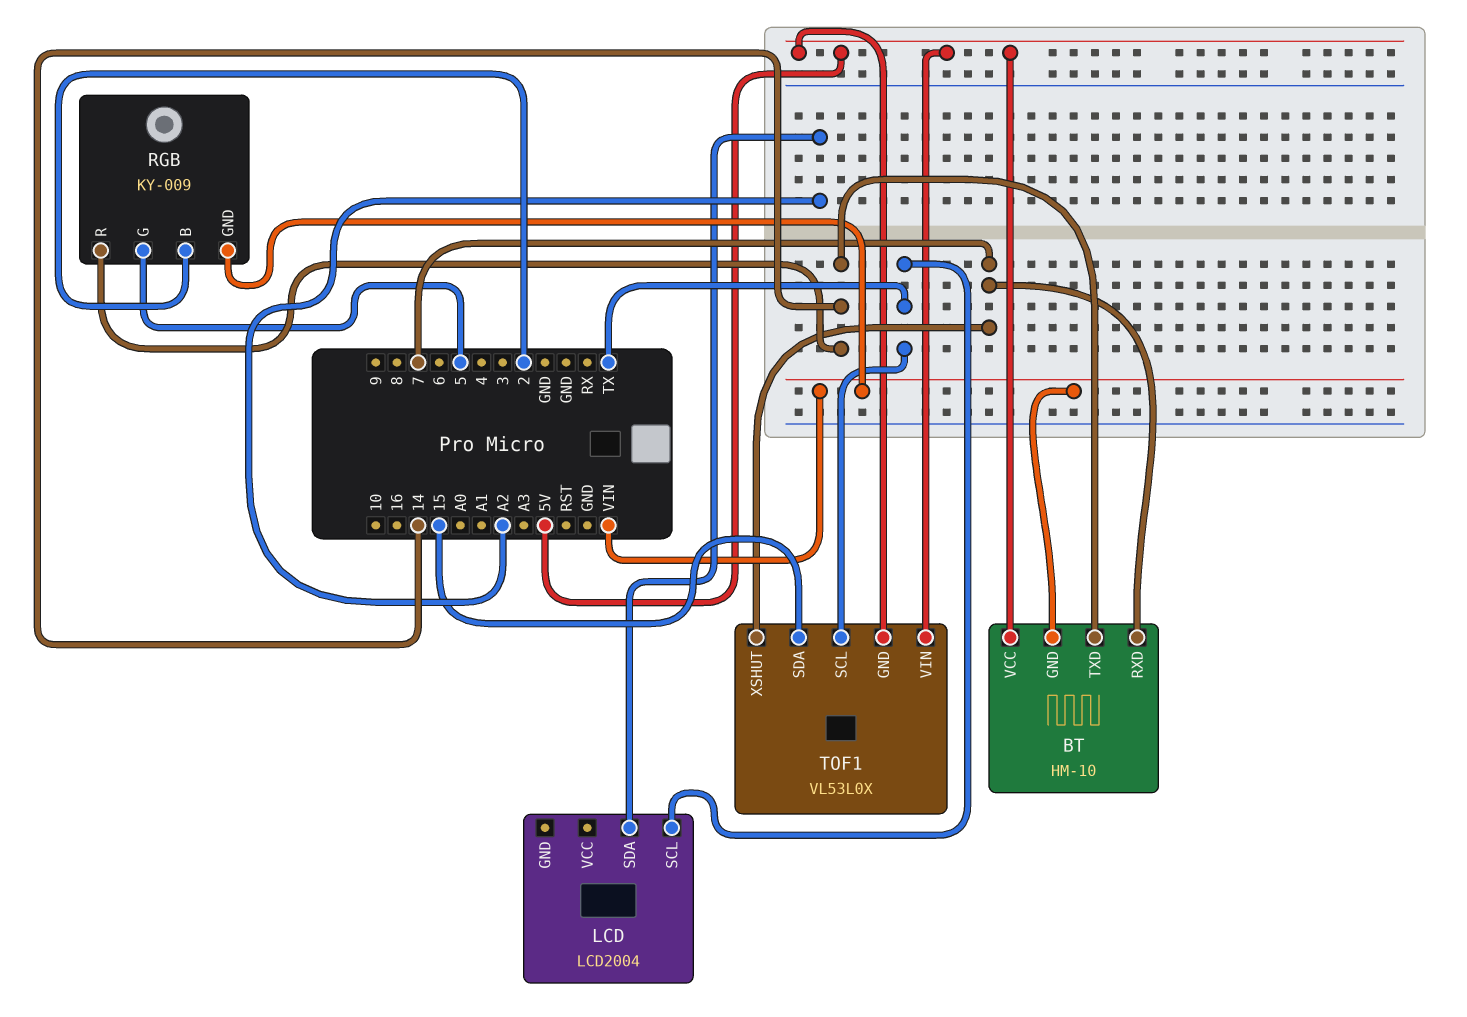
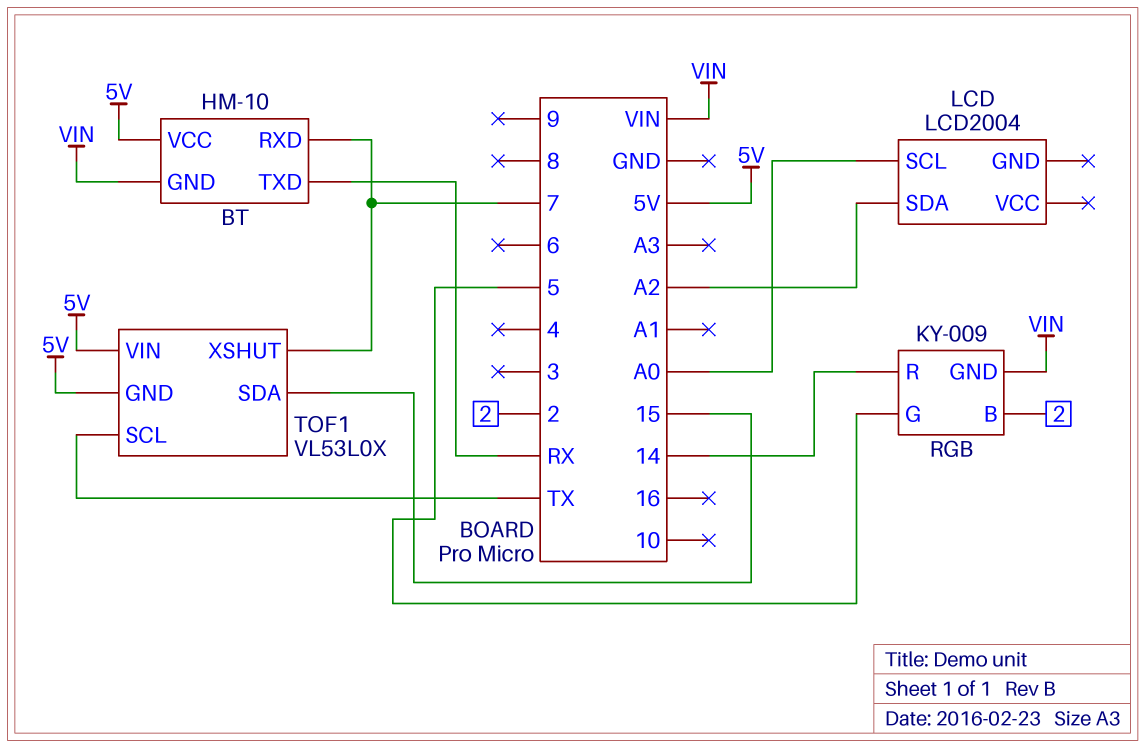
BT pin TXD: 14 -> RX
LCD pin SCL: TX -> A0

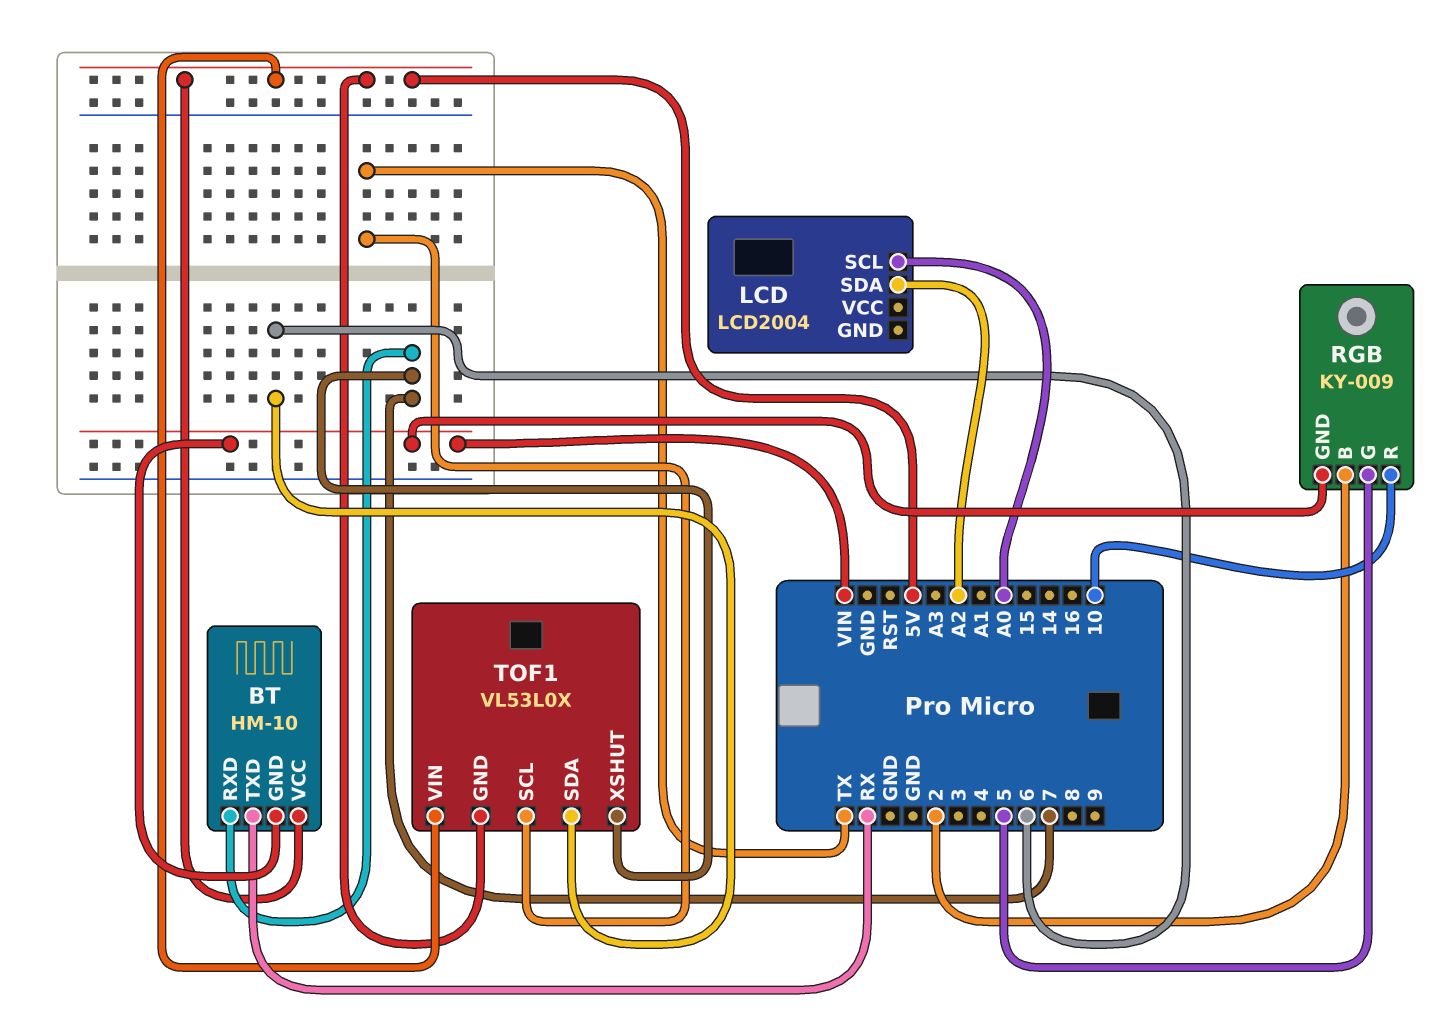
RGB pin R: 14 -> 10
TOF1 pin SDA: 15 -> 6

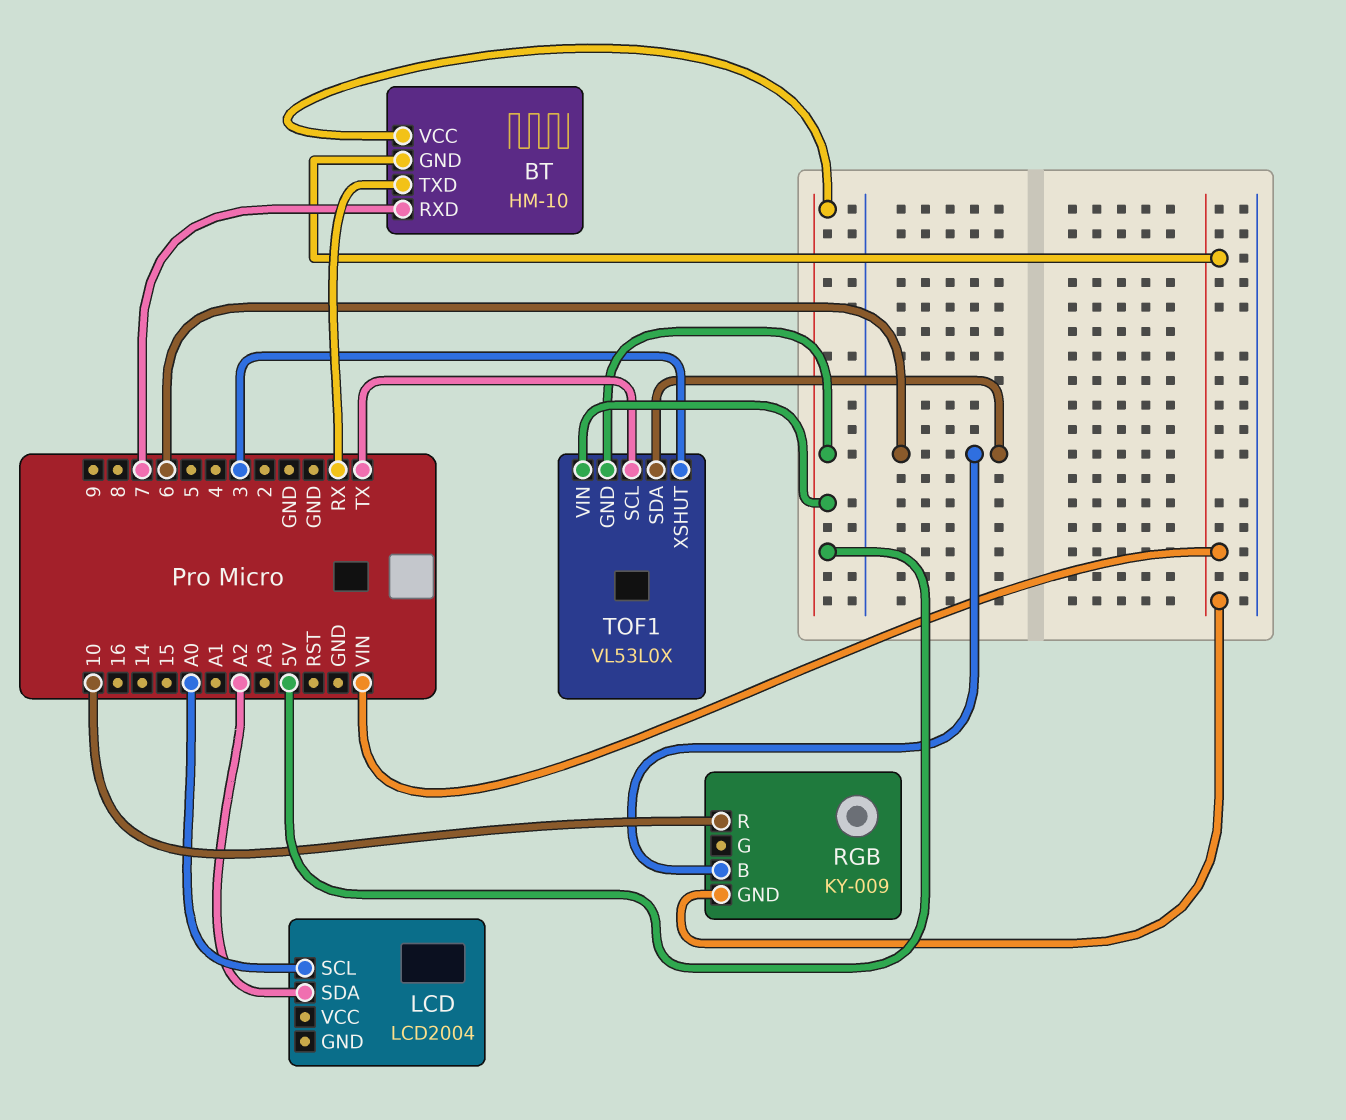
RGB pin B: 2 -> 6
RGB pin G: 5 -> none
TOF1 pin XSHUT: 7 -> 3

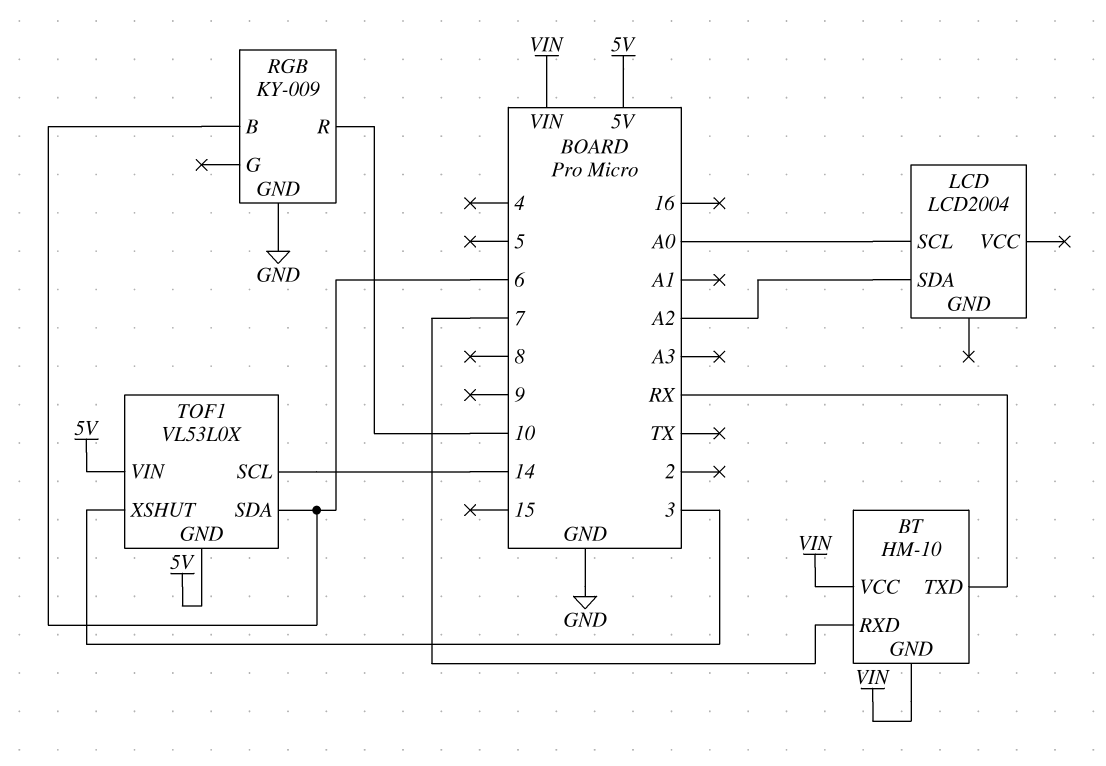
BT pin VCC: 5V -> VIN
RGB pin GND: VIN -> GND
TOF1 pin SCL: TX -> 14

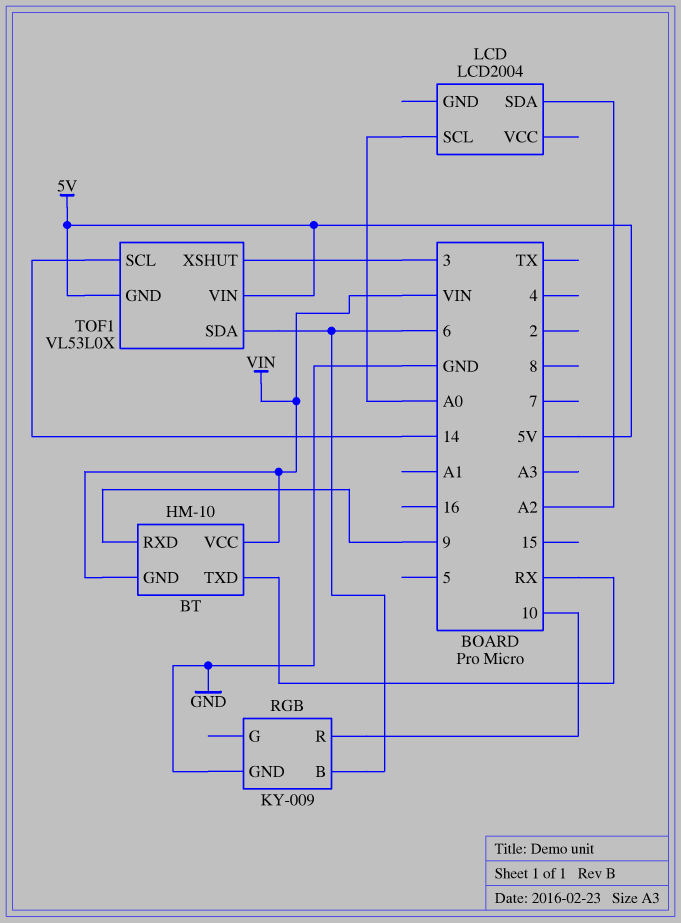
BT pin RXD: 7 -> 9

